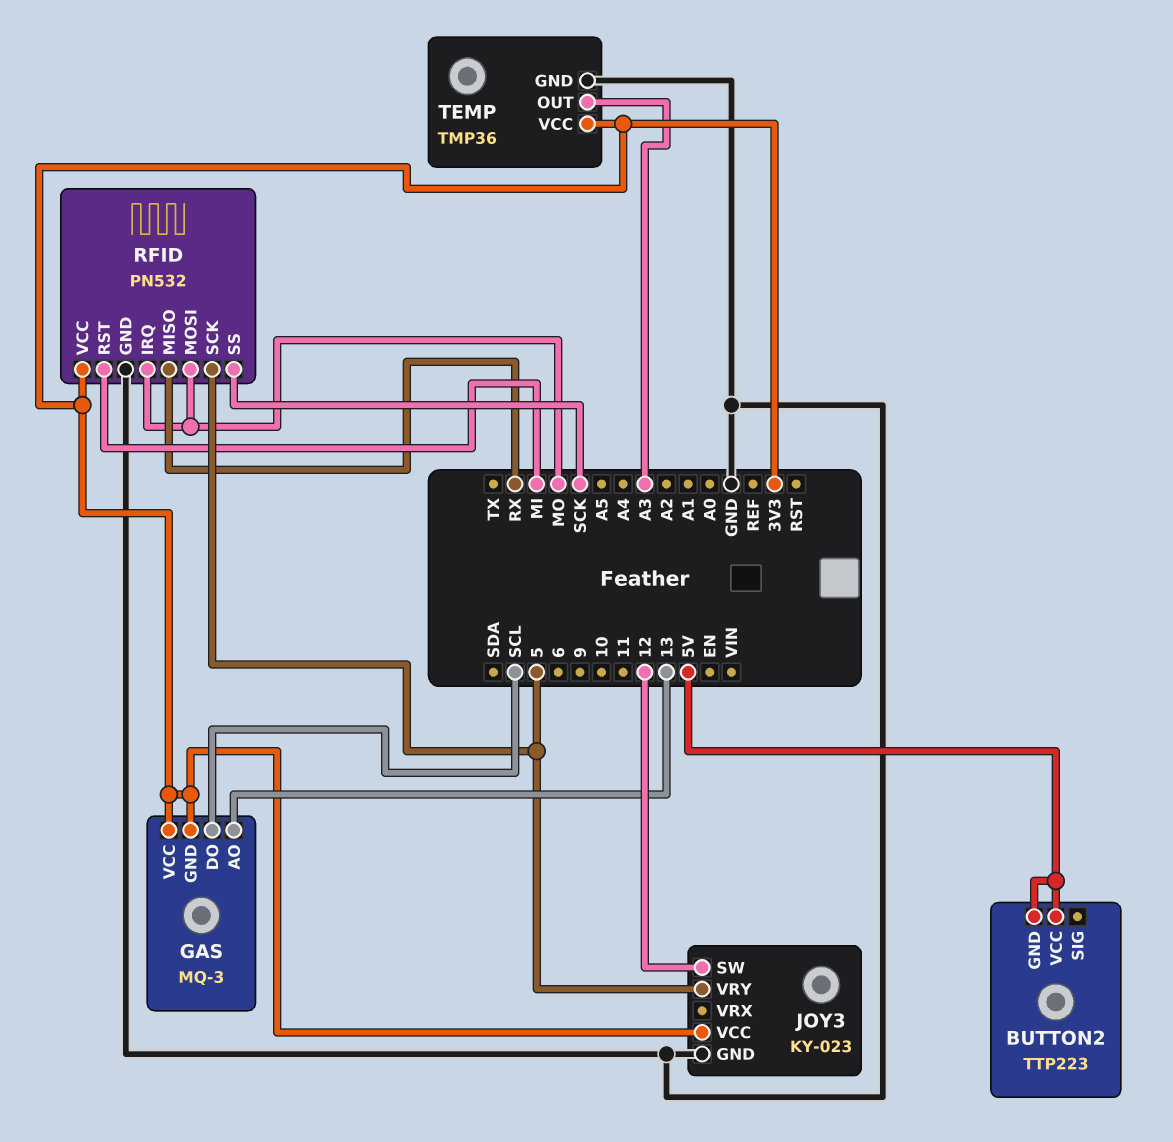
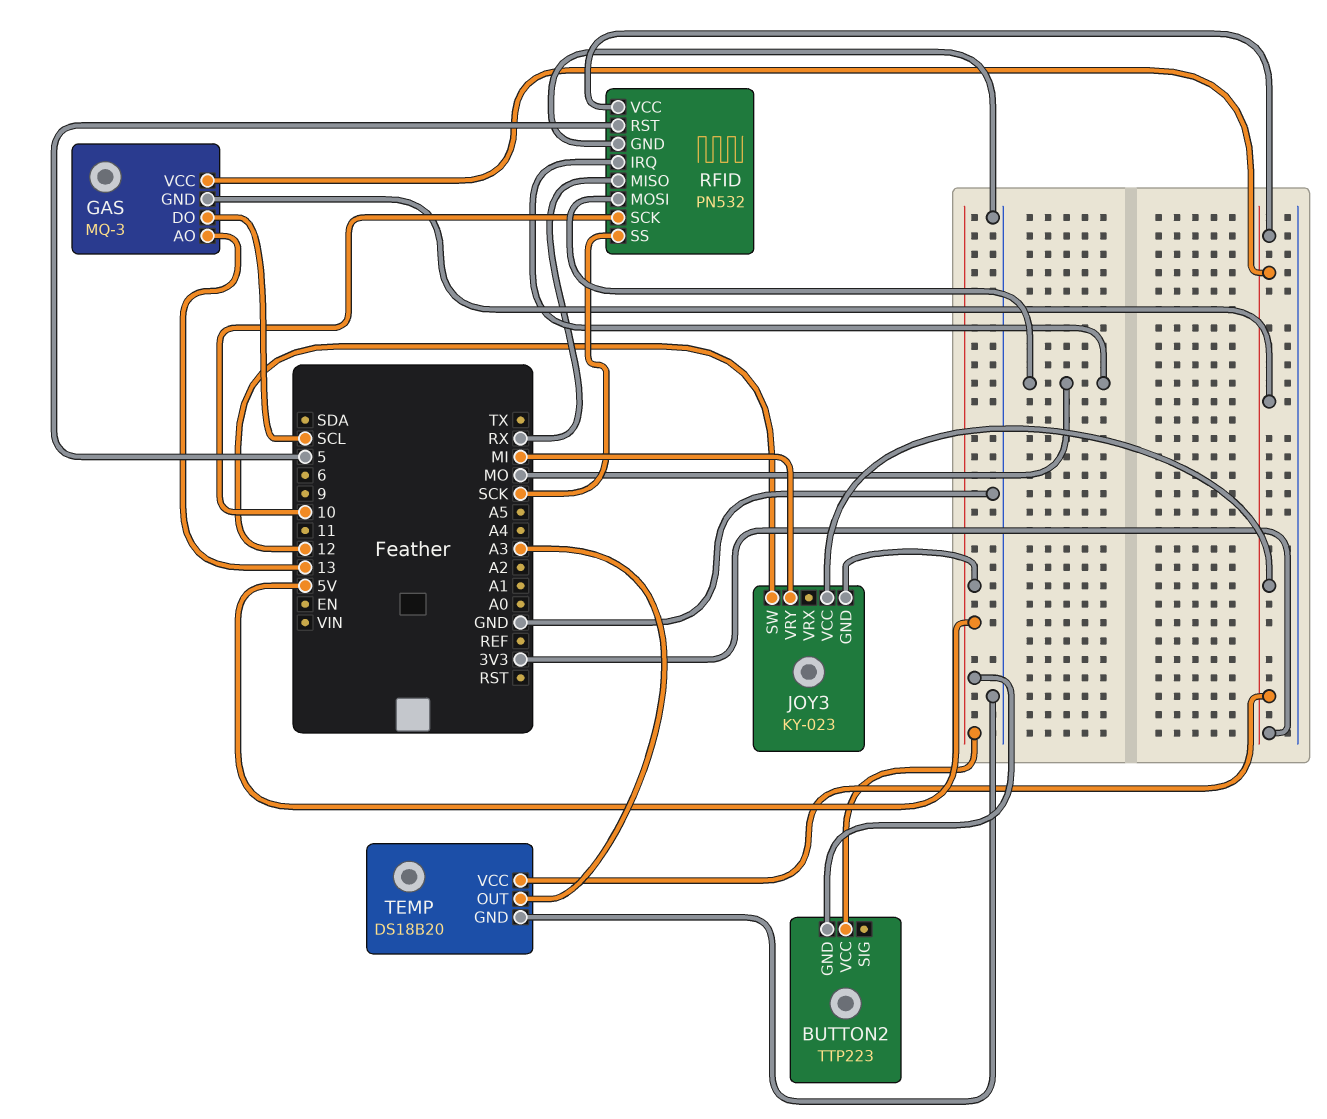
JOY3 pin GND: GND -> 5V
JOY3 pin VRY: 5 -> MI
RFID pin RST: MI -> 5
RFID pin SCK: 5 -> 10
TEMP: TMP36 -> DS18B20

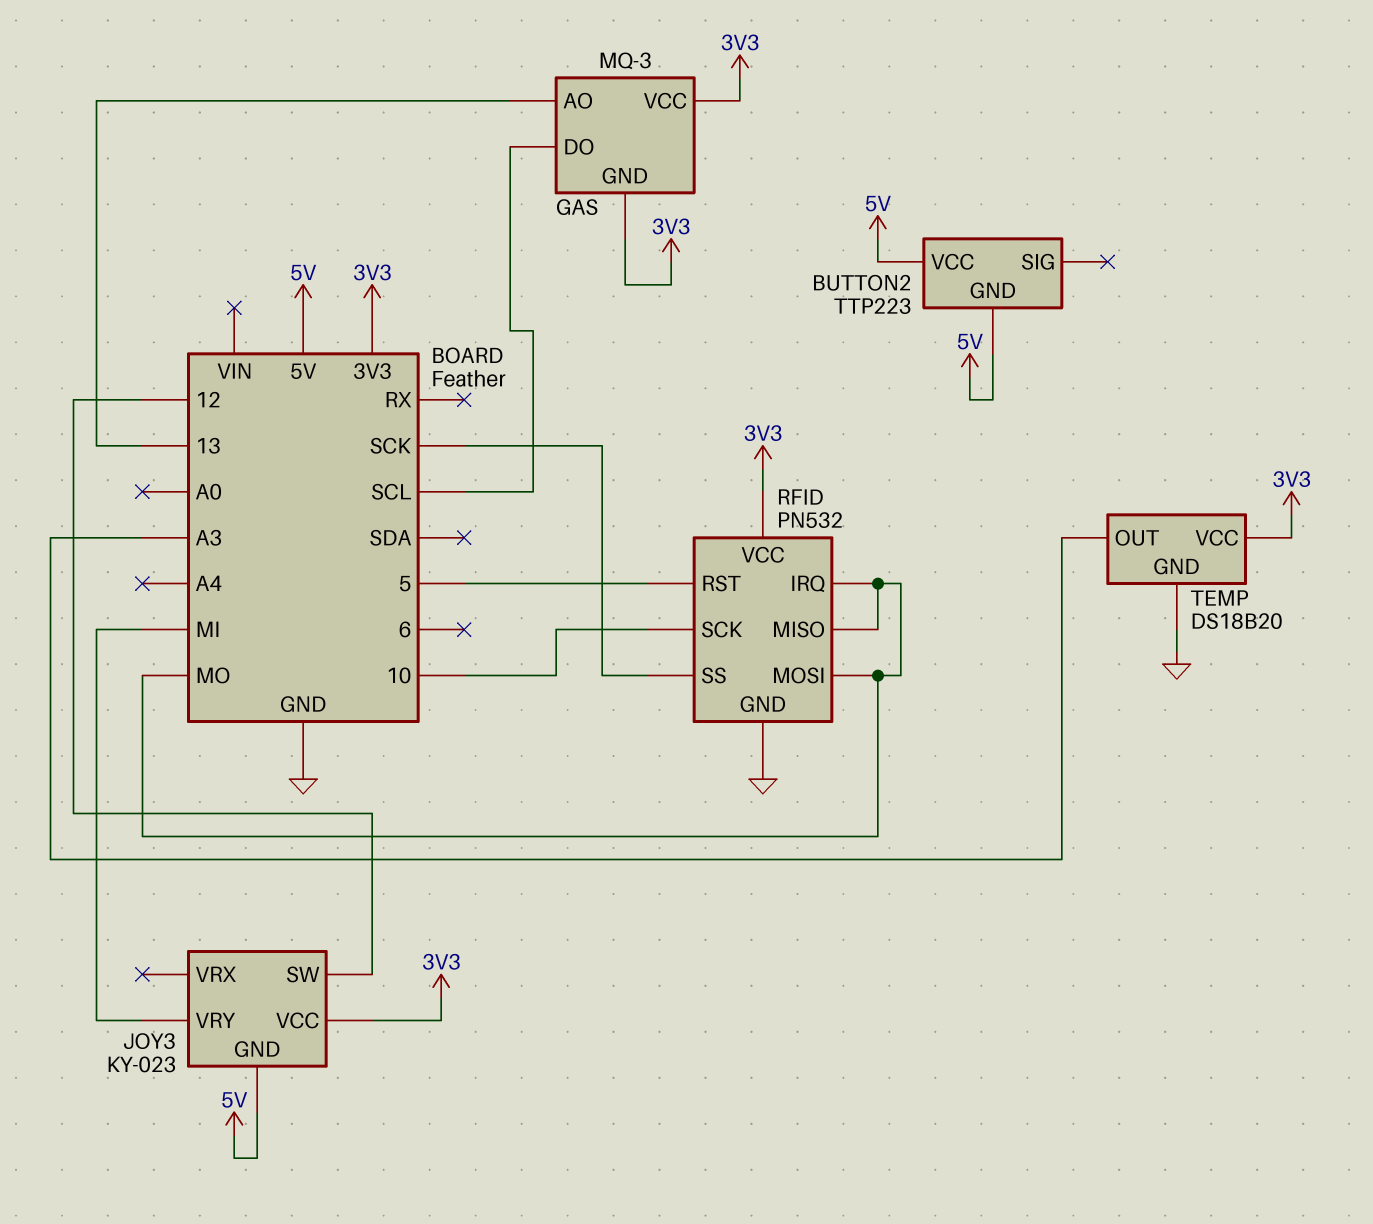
RFID pin MISO: RX -> MO

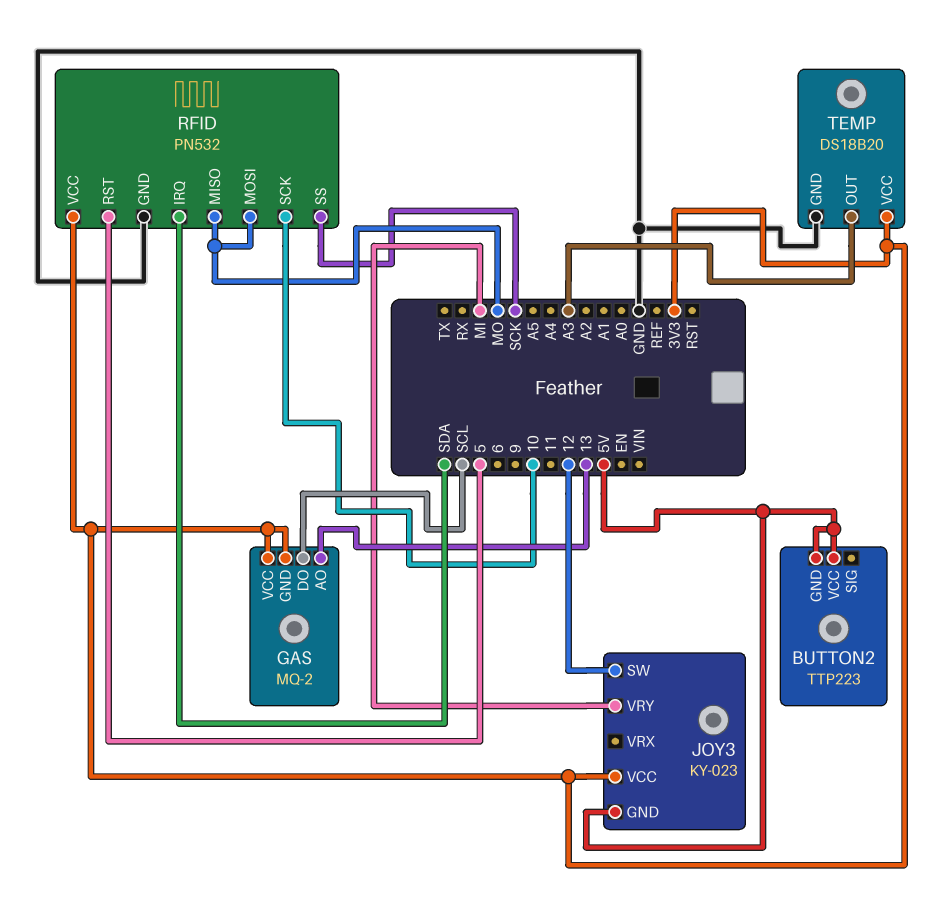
GAS: MQ-3 -> MQ-2
RFID pin IRQ: MO -> SDA

